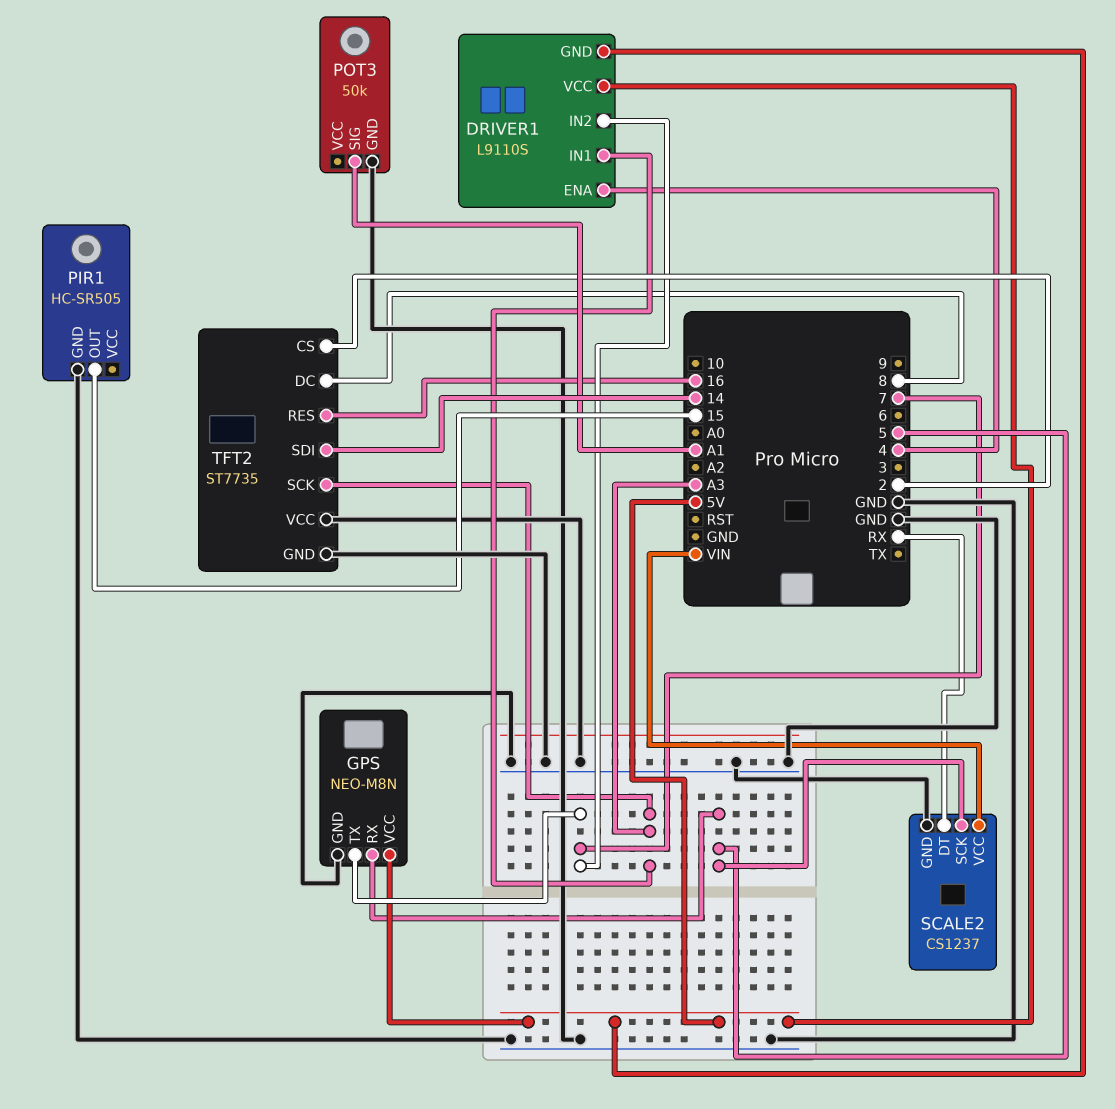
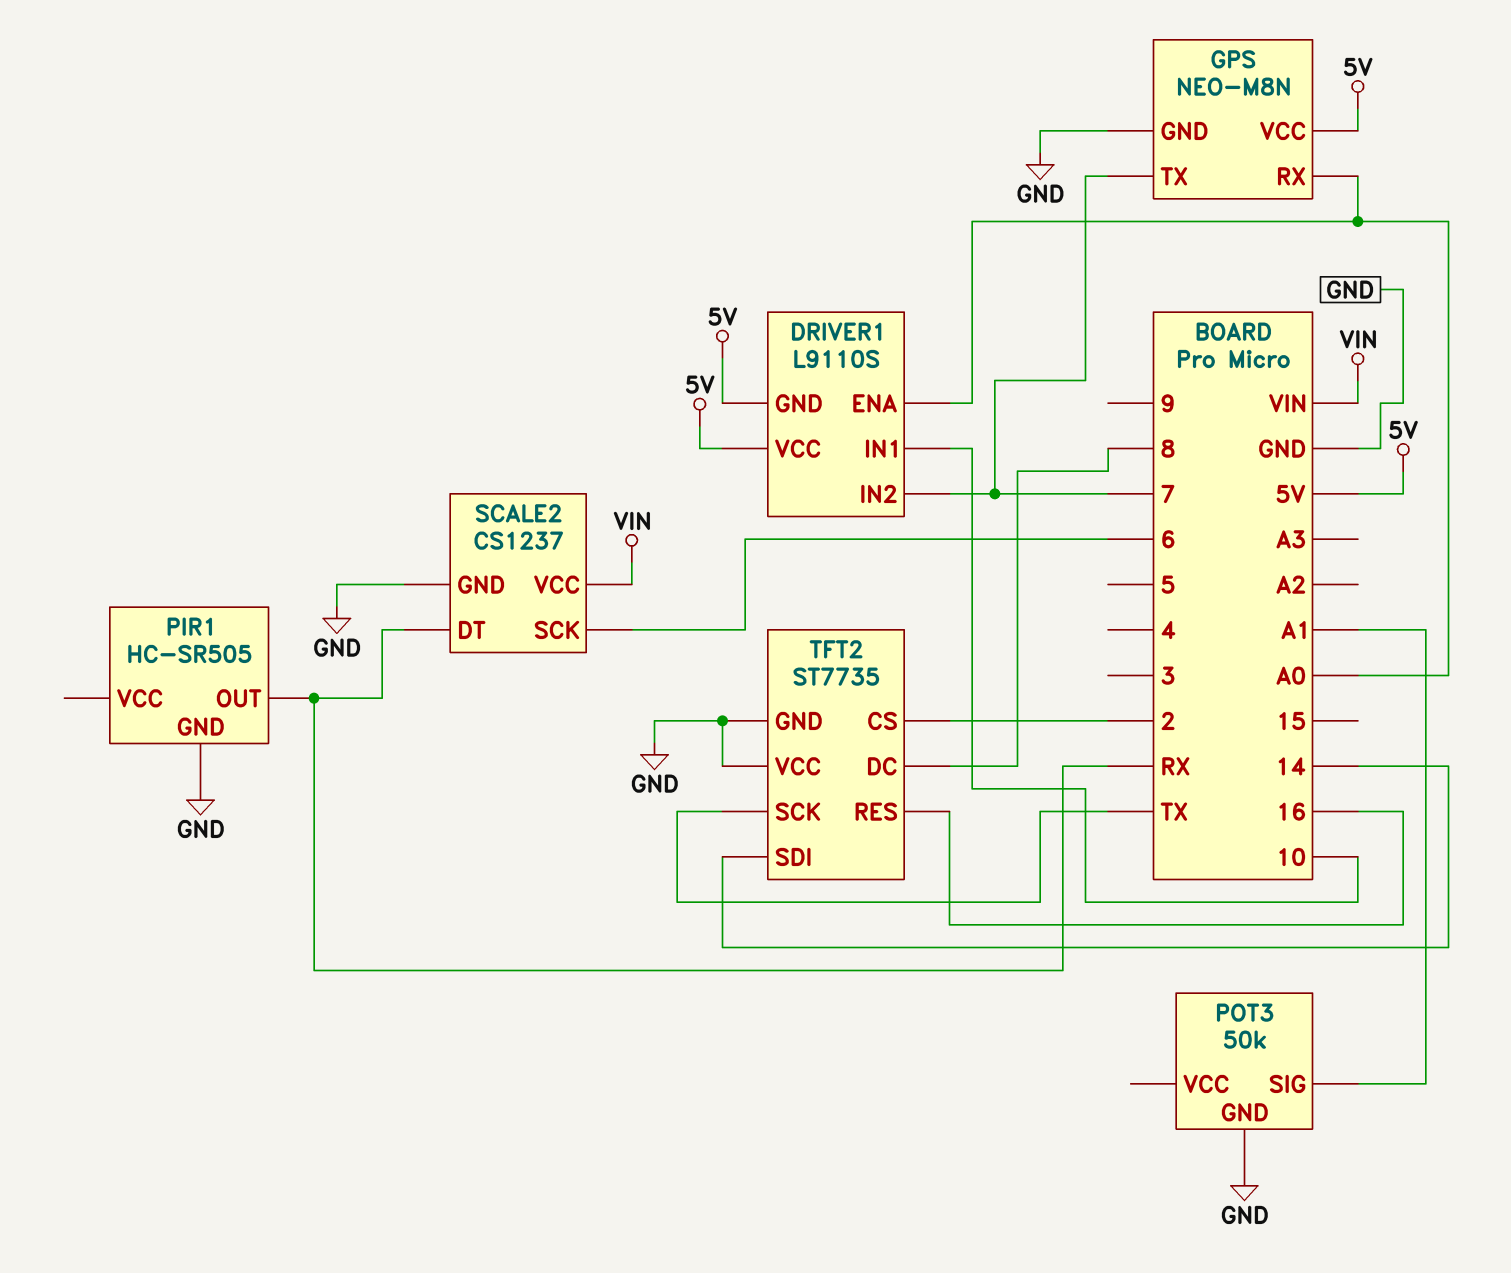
DRIVER1 pin ENA: 4 -> A0
DRIVER1 pin IN1: A3 -> 10
GPS pin RX: 5 -> A0
PIR1 pin OUT: 15 -> RX
SCALE2 pin SCK: 5 -> 6
TFT2 pin SCK: A3 -> TX

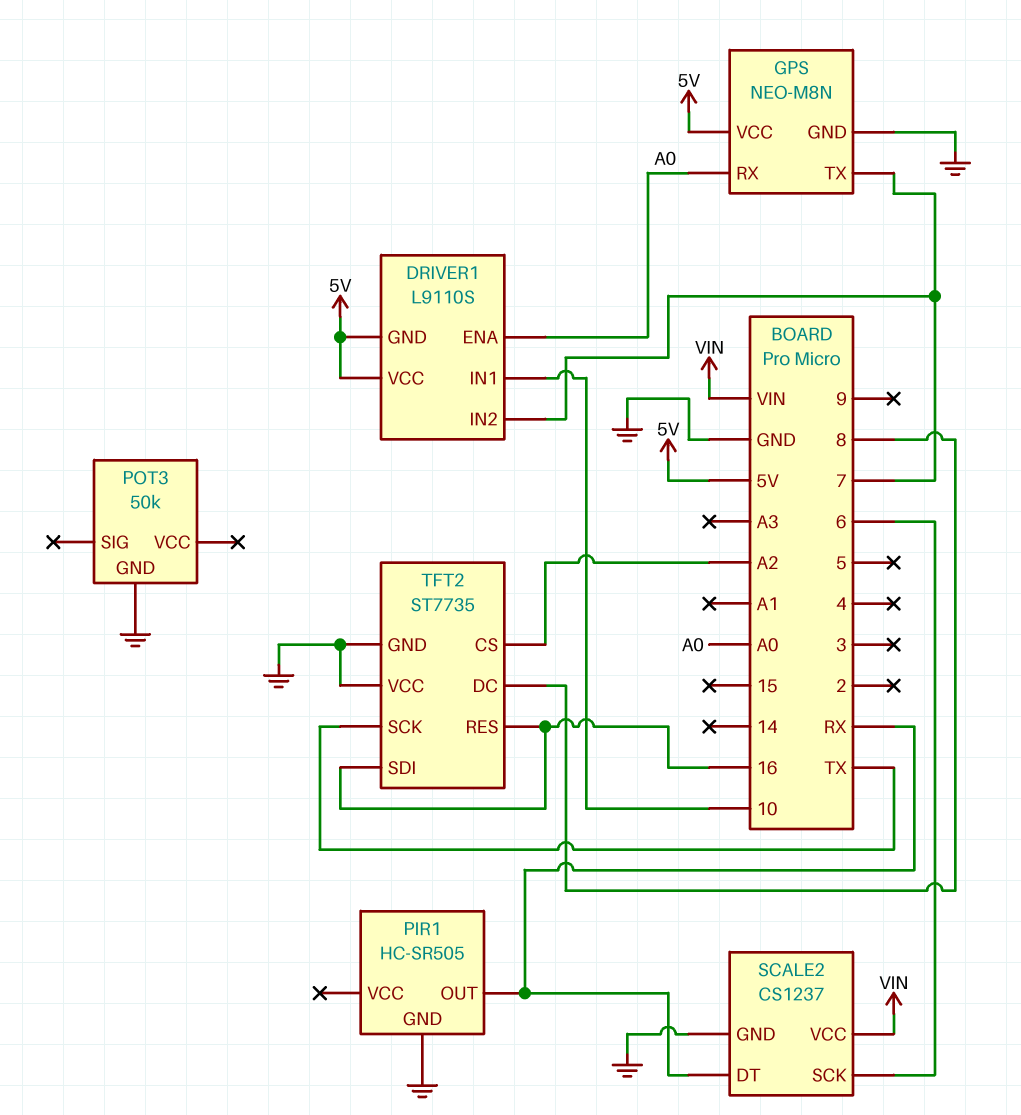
POT3 pin SIG: A1 -> none
TFT2 pin CS: 2 -> A2
TFT2 pin SDI: 14 -> 16

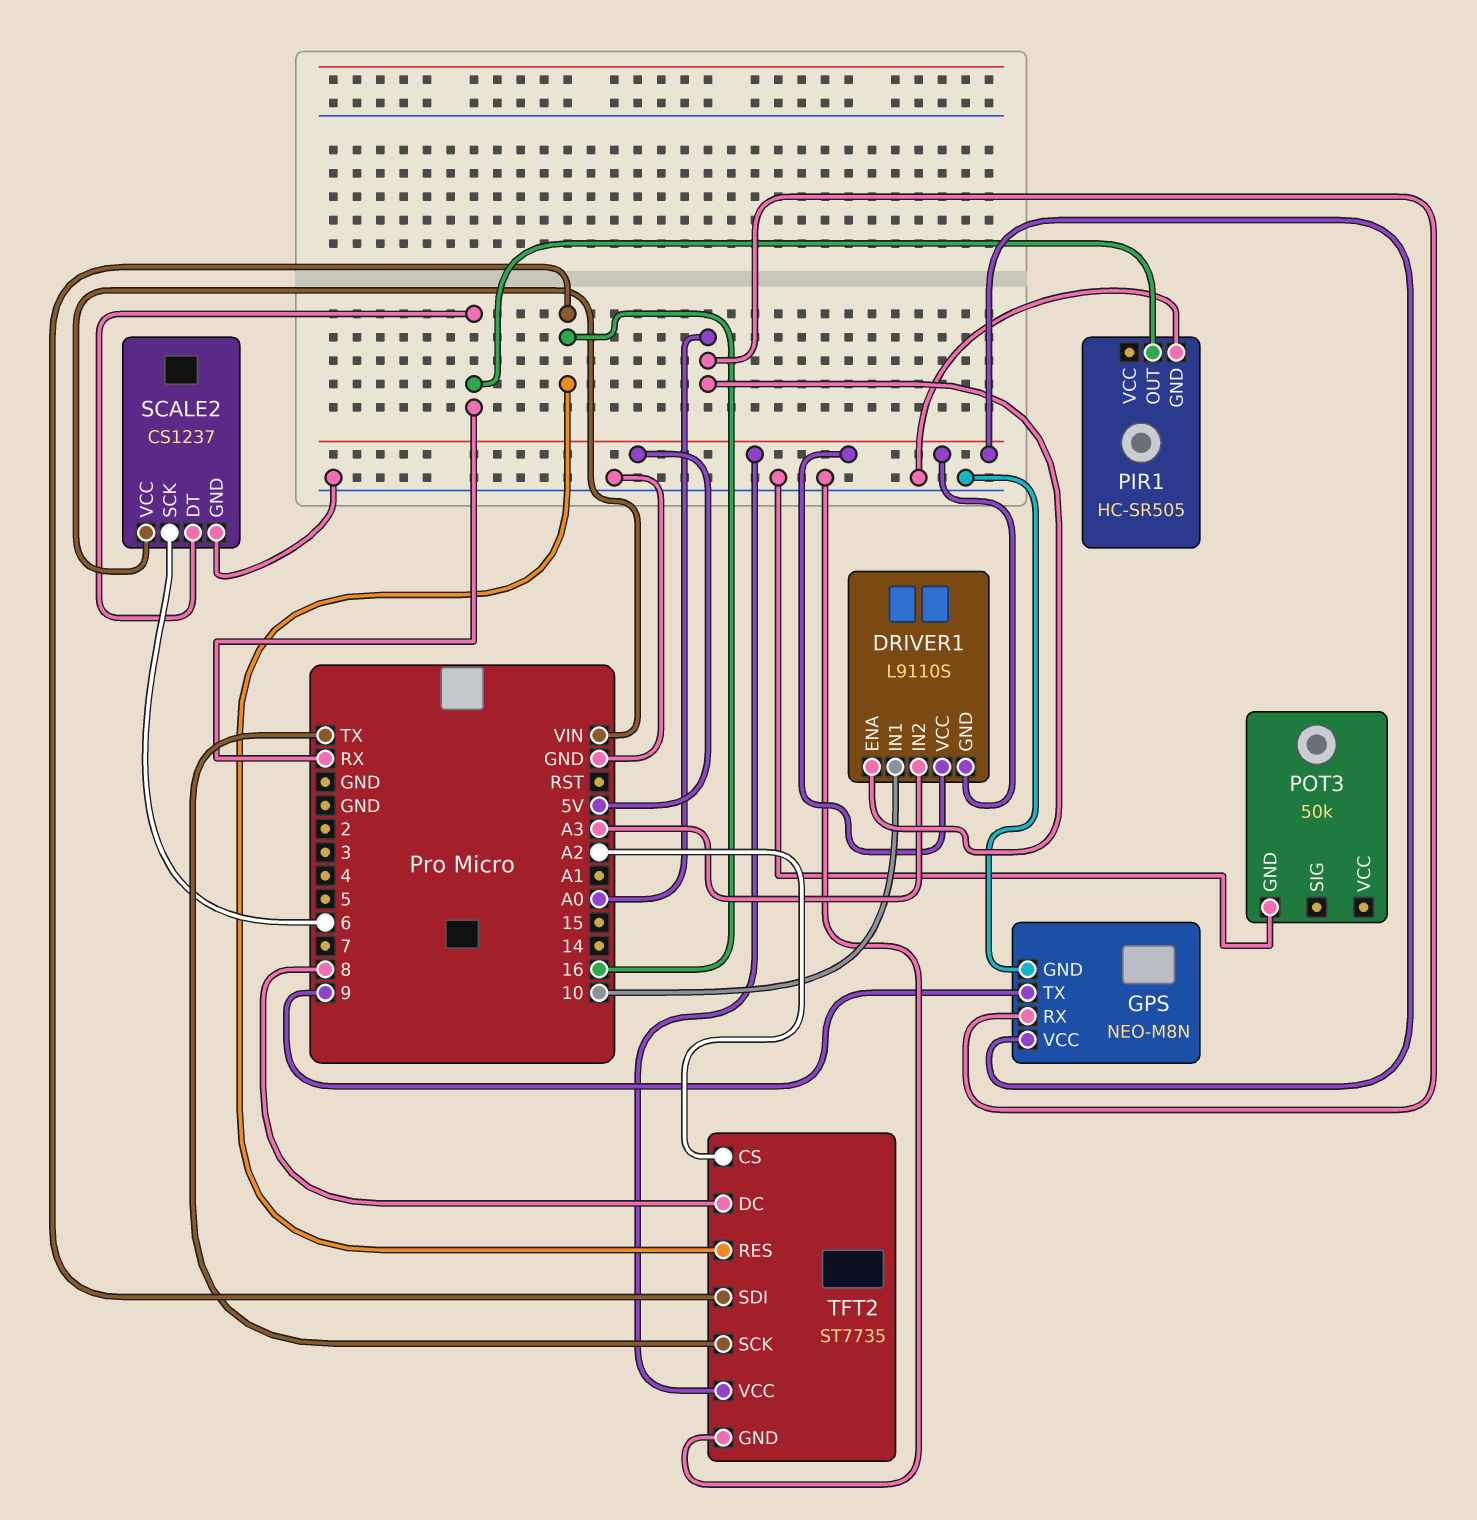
DRIVER1 pin IN2: 7 -> A3
GPS pin TX: 7 -> 9
TFT2 pin VCC: GND -> 5V

